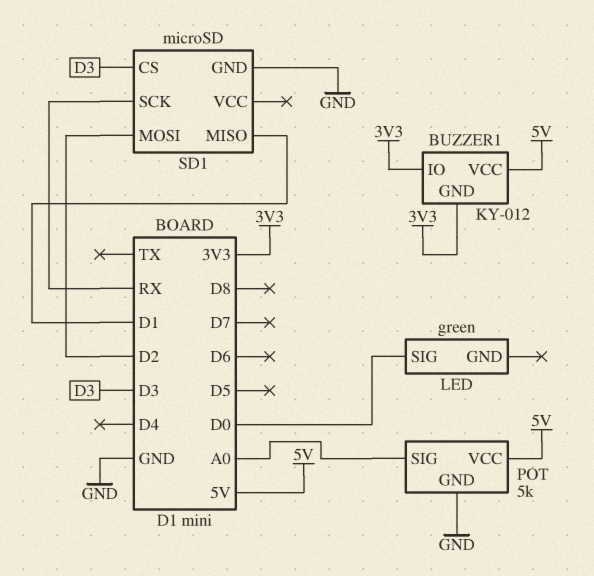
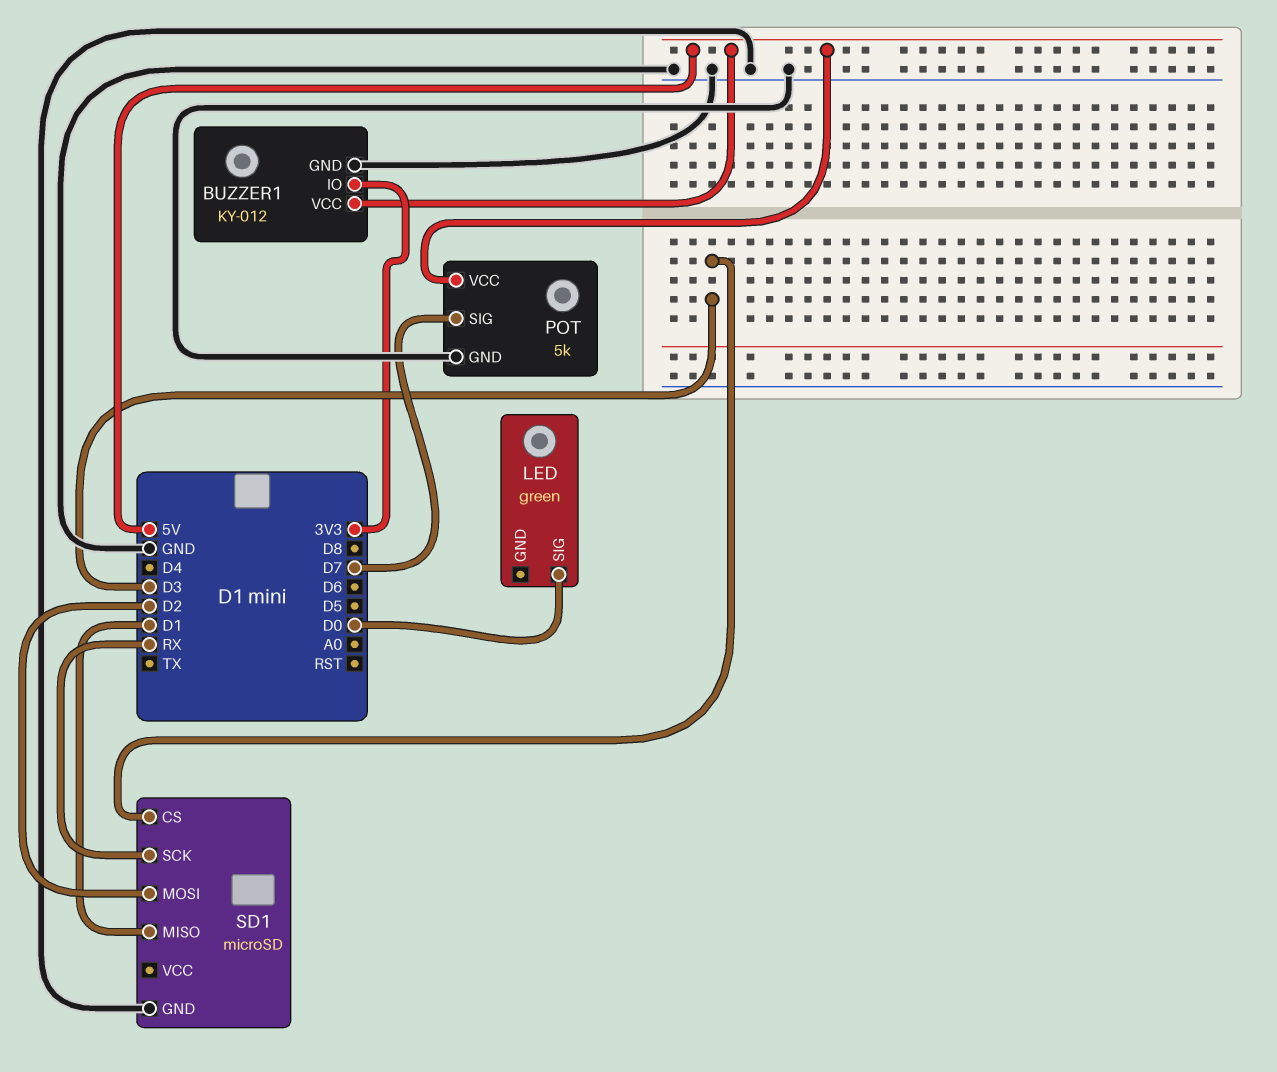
BUZZER1 pin GND: 3V3 -> GND
POT pin SIG: A0 -> D7

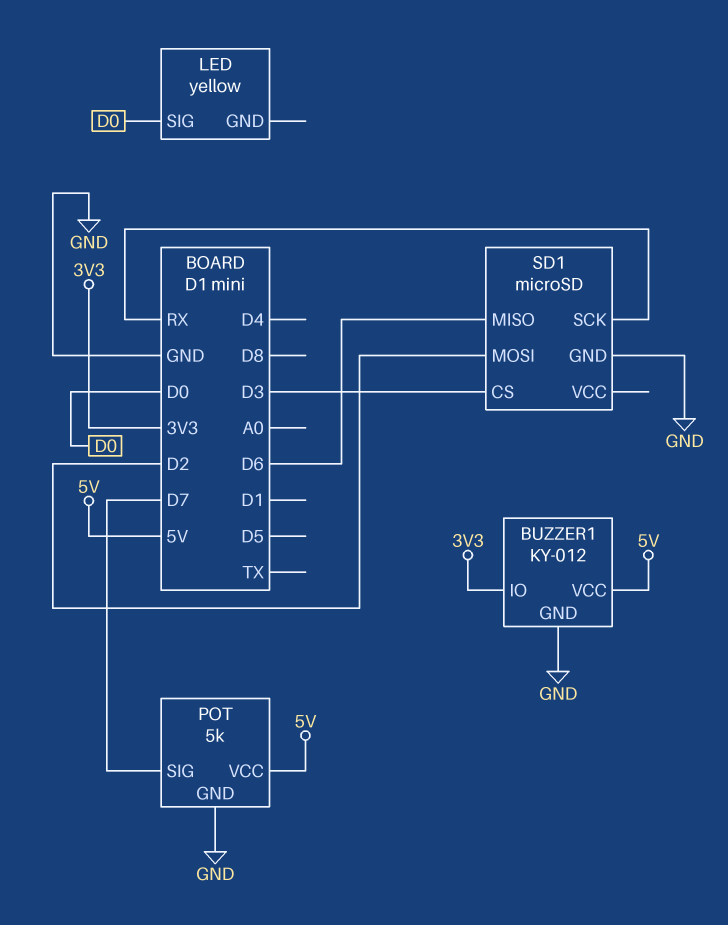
LED: green -> yellow
SD1 pin MISO: D1 -> D6

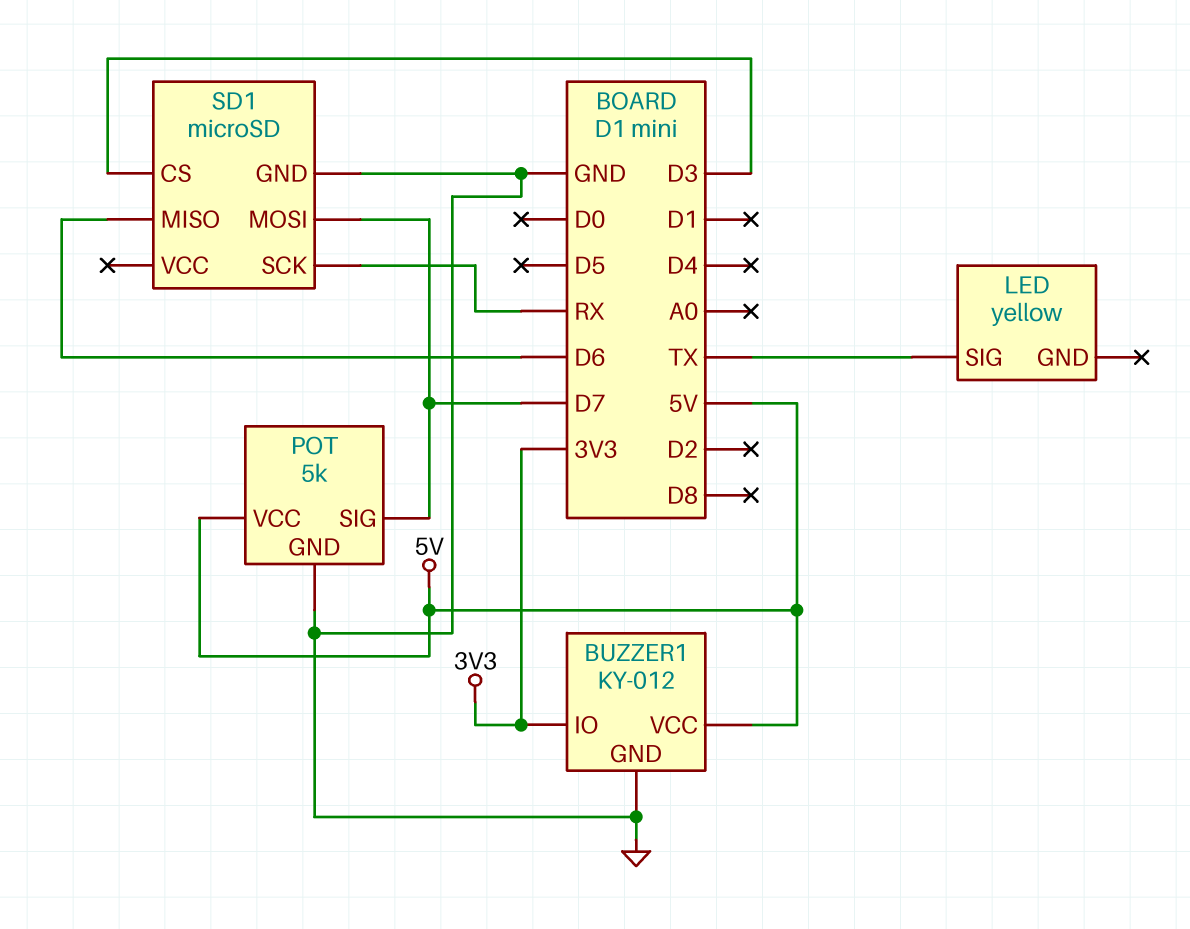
LED pin SIG: D0 -> TX
SD1 pin MOSI: D2 -> D7

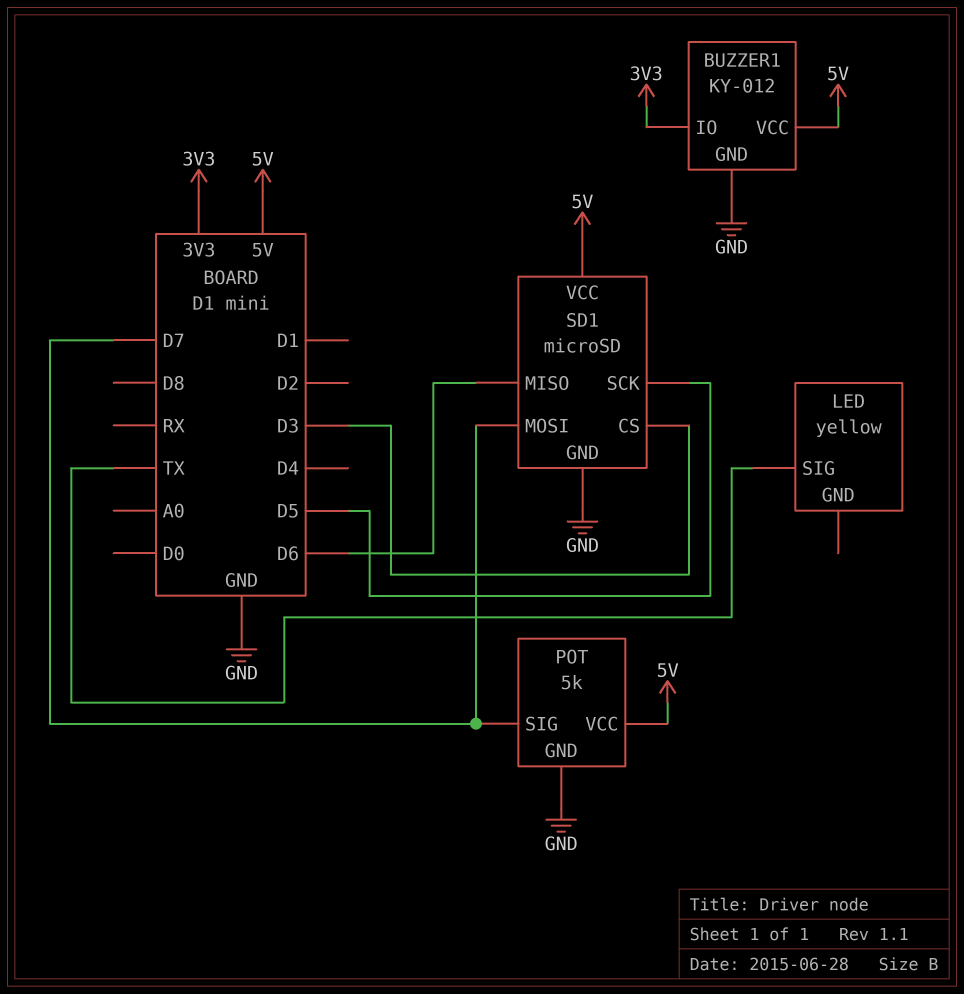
SD1 pin SCK: RX -> D5
SD1 pin VCC: none -> 5V

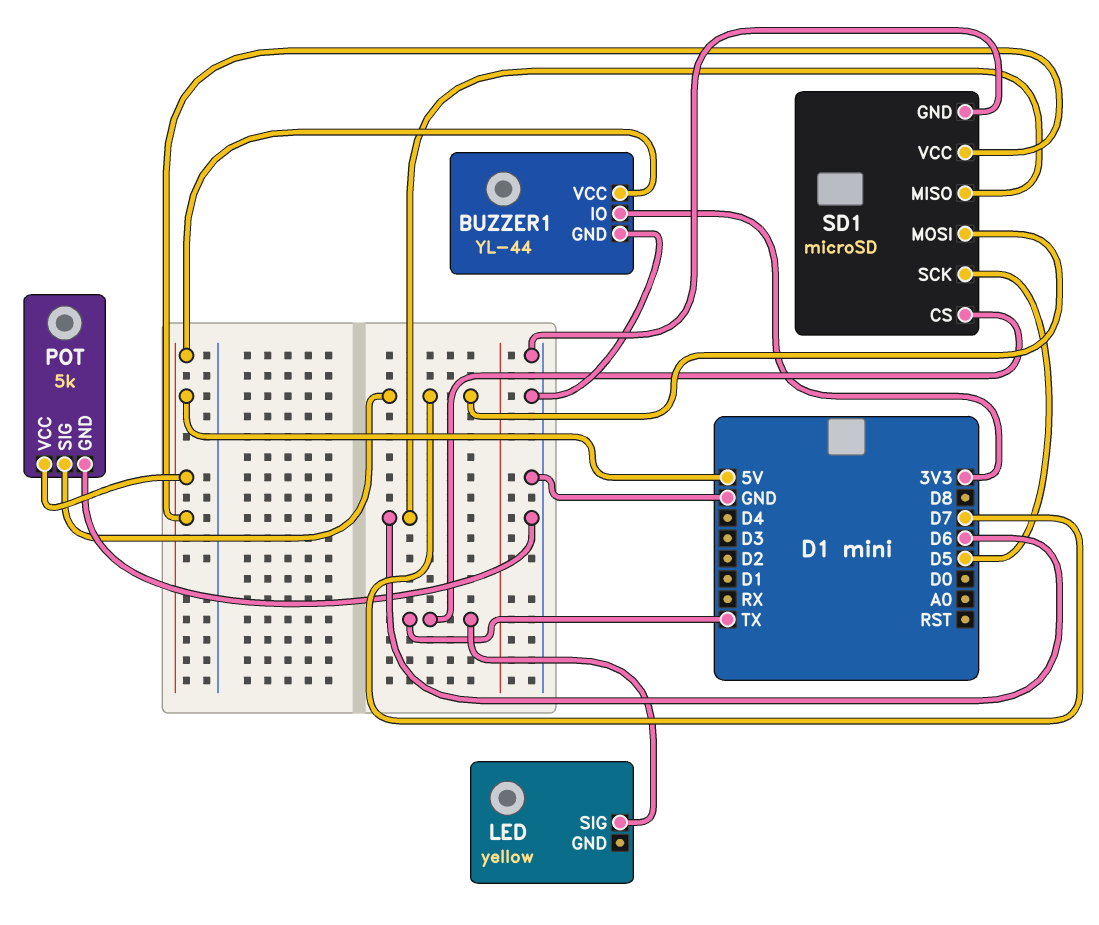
BUZZER1: KY-012 -> YL-44
SD1 pin CS: D3 -> TX

